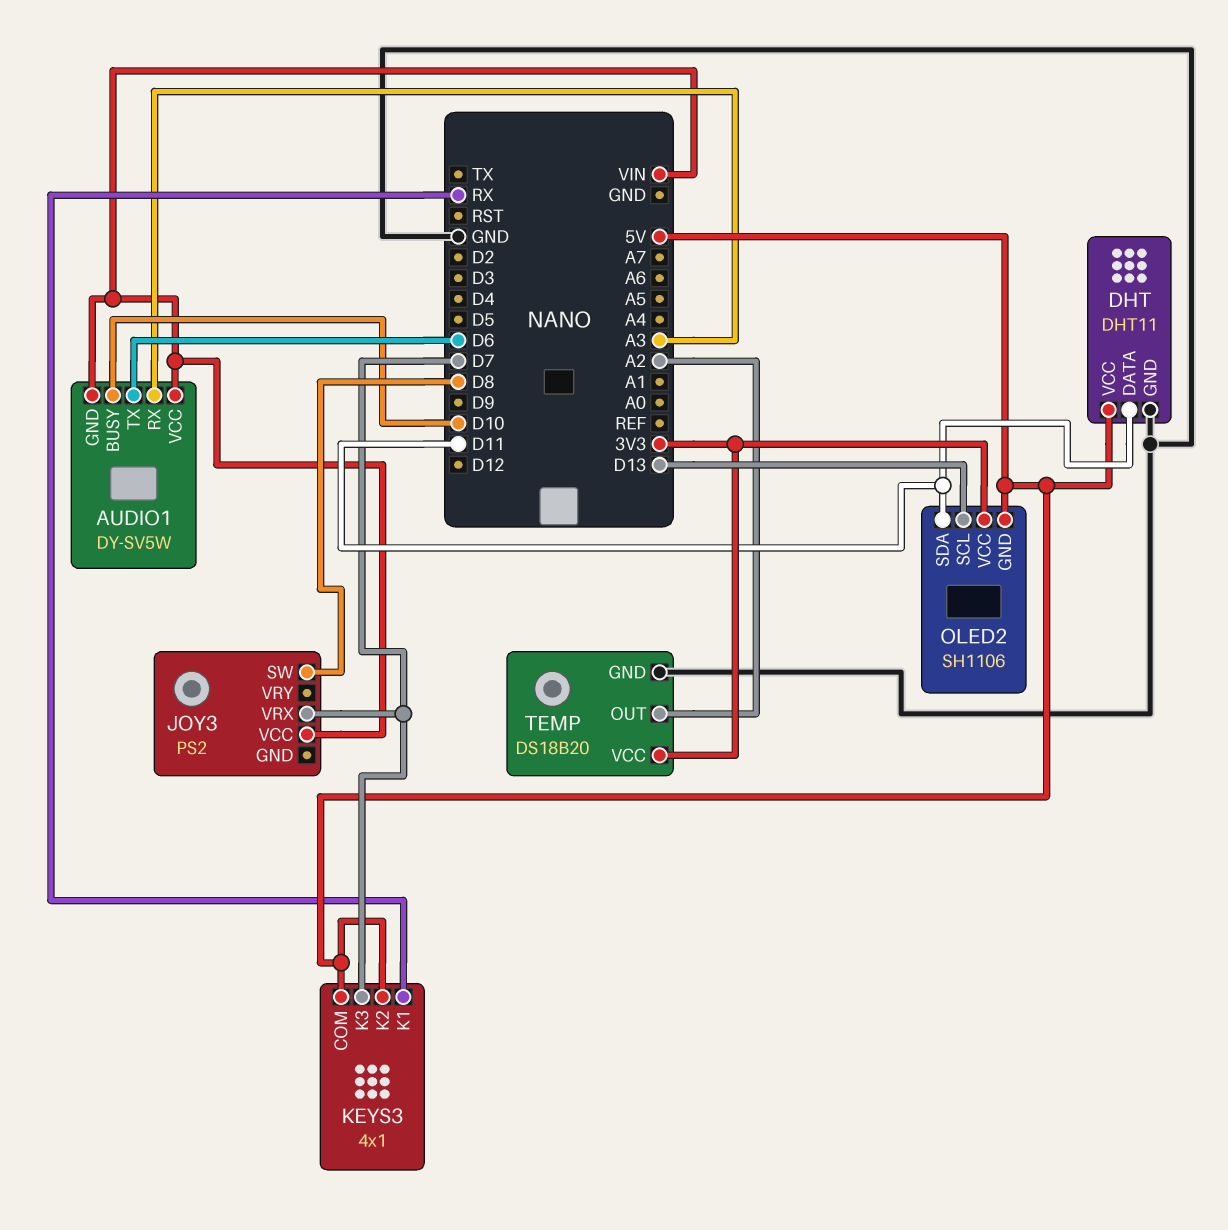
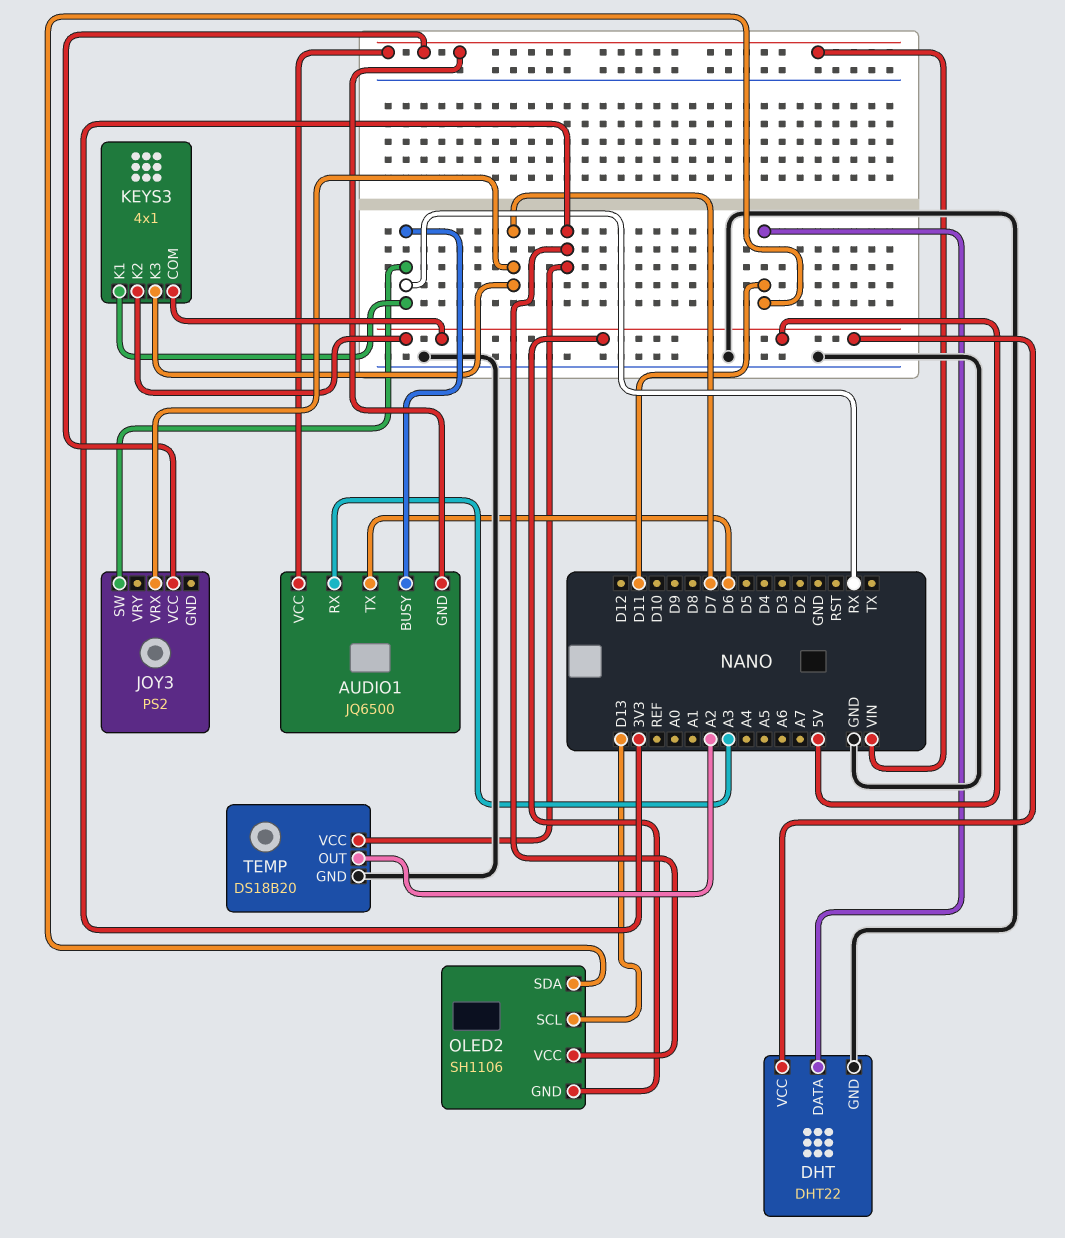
AUDIO1: DY-SV5W -> JQ6500
AUDIO1 pin BUSY: D10 -> RX
DHT: DHT11 -> DHT22
JOY3 pin SW: D8 -> RX

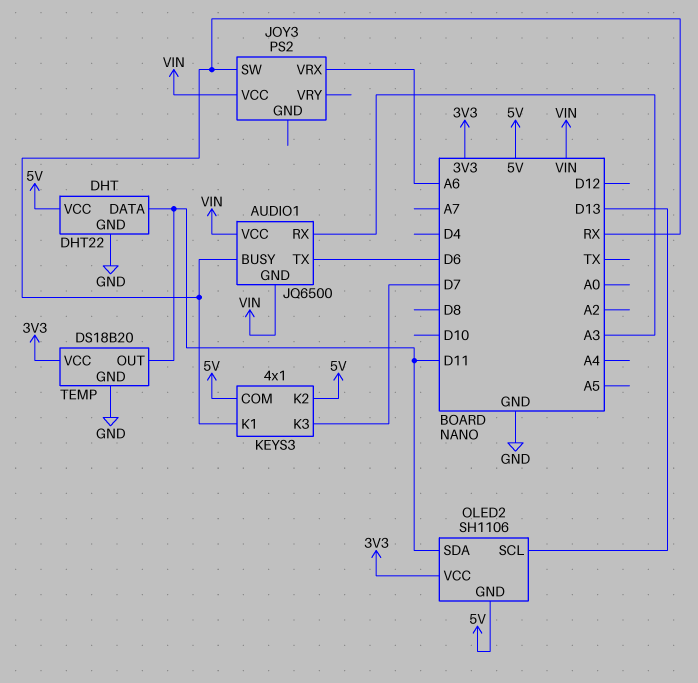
JOY3 pin VRX: D7 -> A6
TEMP pin OUT: A2 -> D11

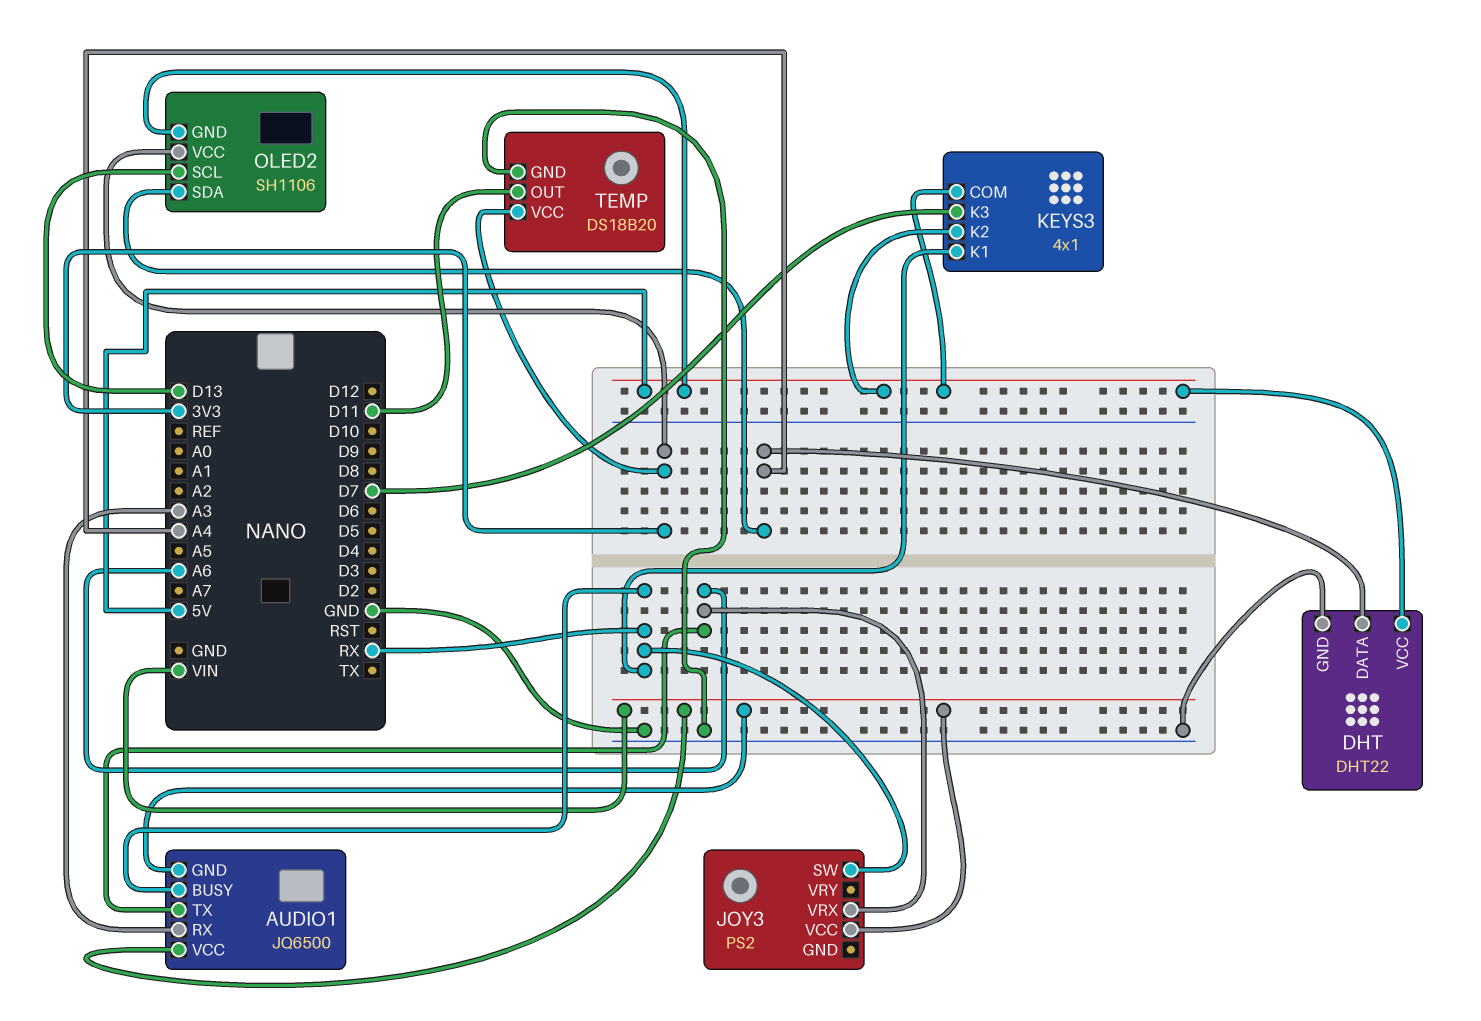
AUDIO1 pin TX: D6 -> A6
DHT pin DATA: D11 -> A4
OLED2 pin SDA: D11 -> A4

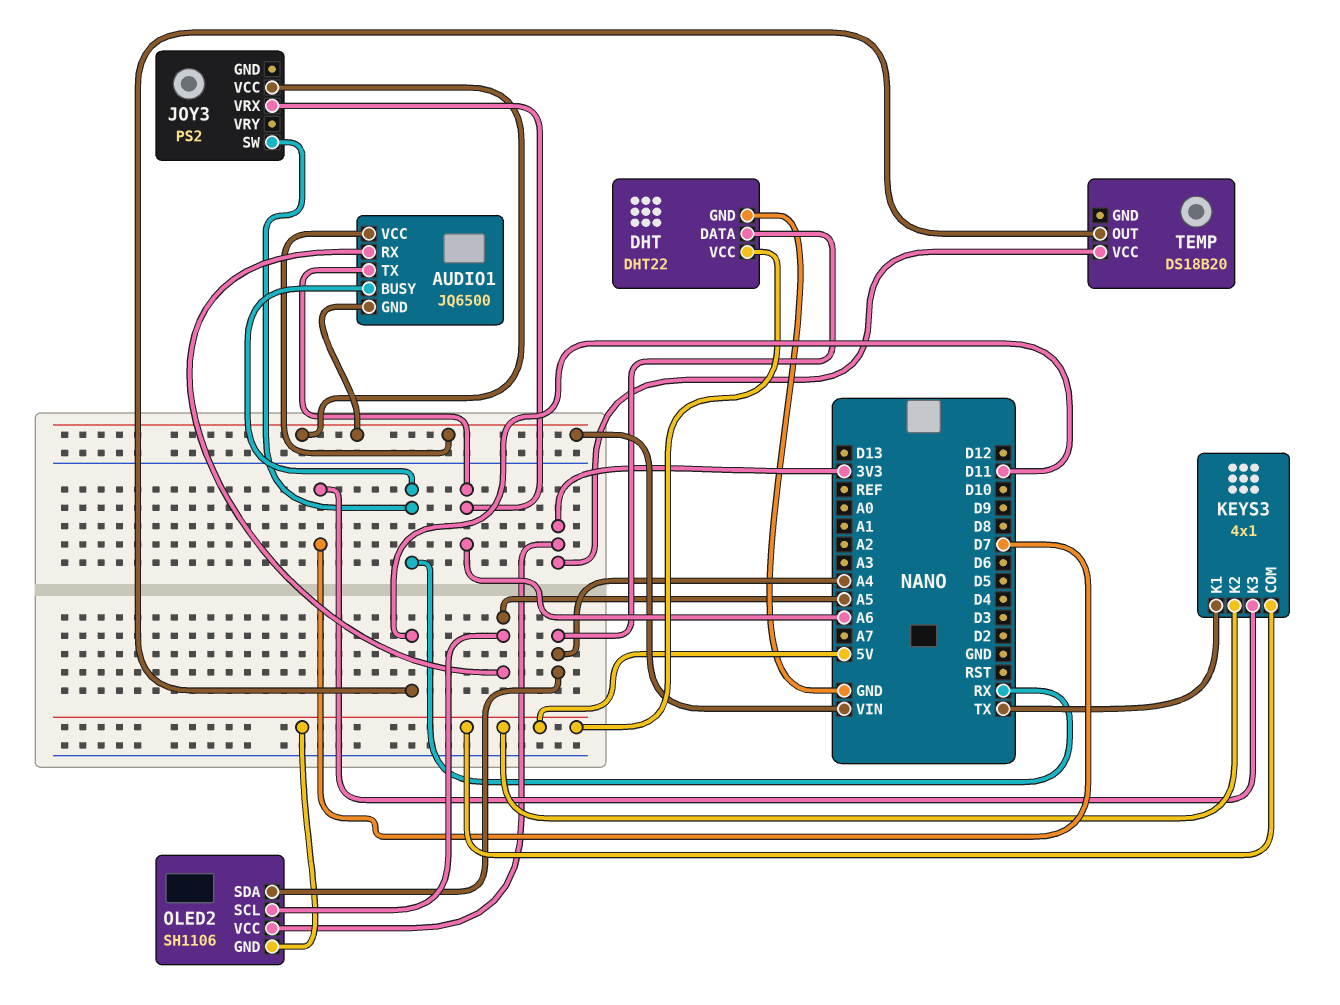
AUDIO1 pin RX: A3 -> A5
KEYS3 pin K1: RX -> TX
OLED2 pin SCL: D13 -> A5
TEMP pin GND: GND -> none

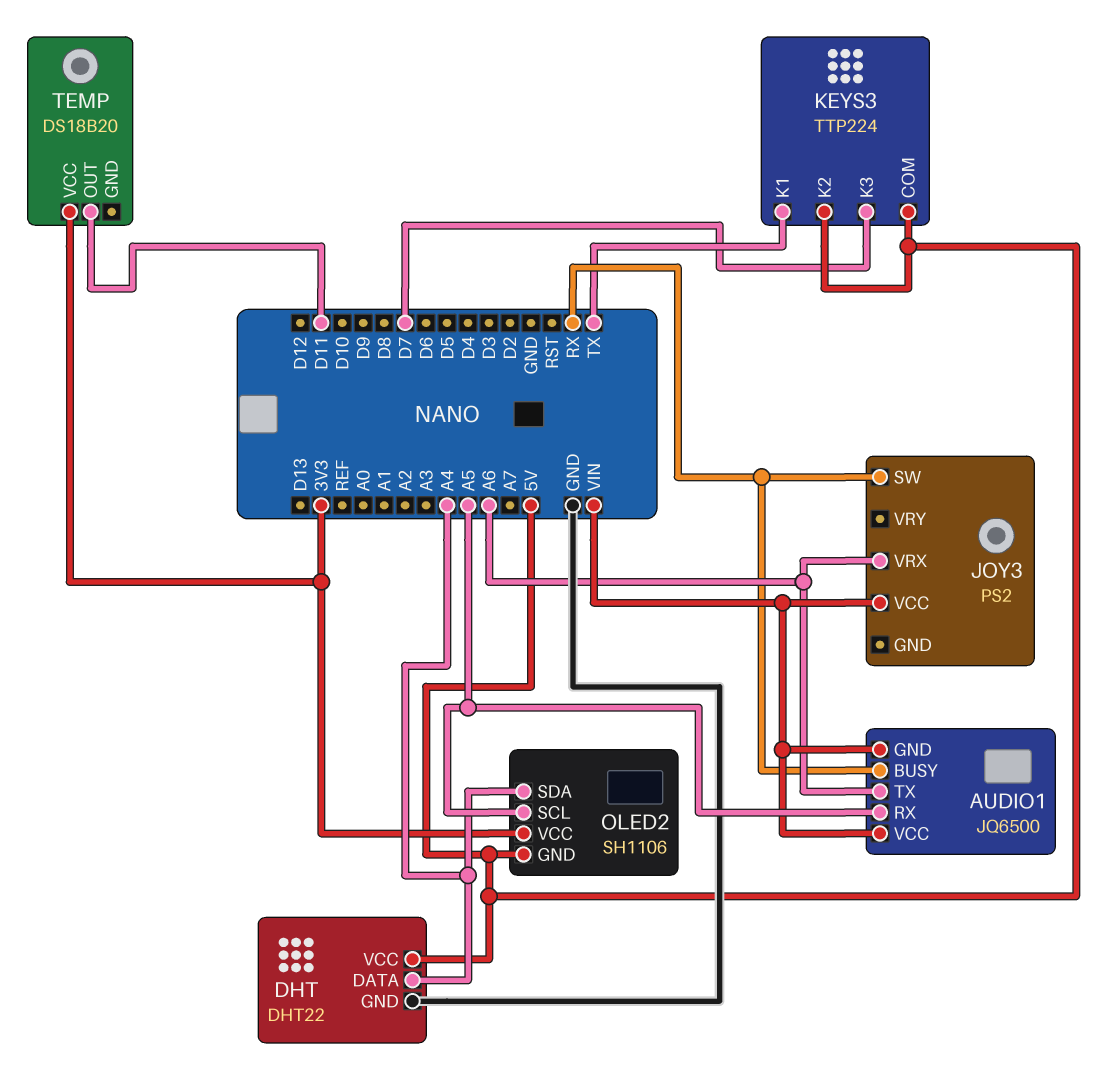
KEYS3: 4x1 -> TTP224

